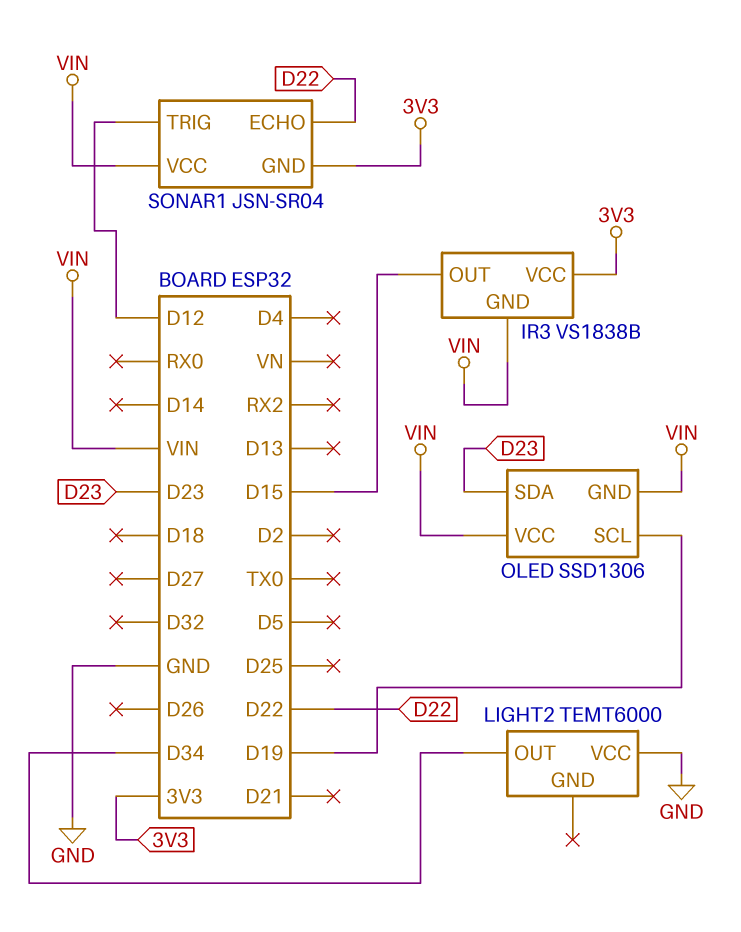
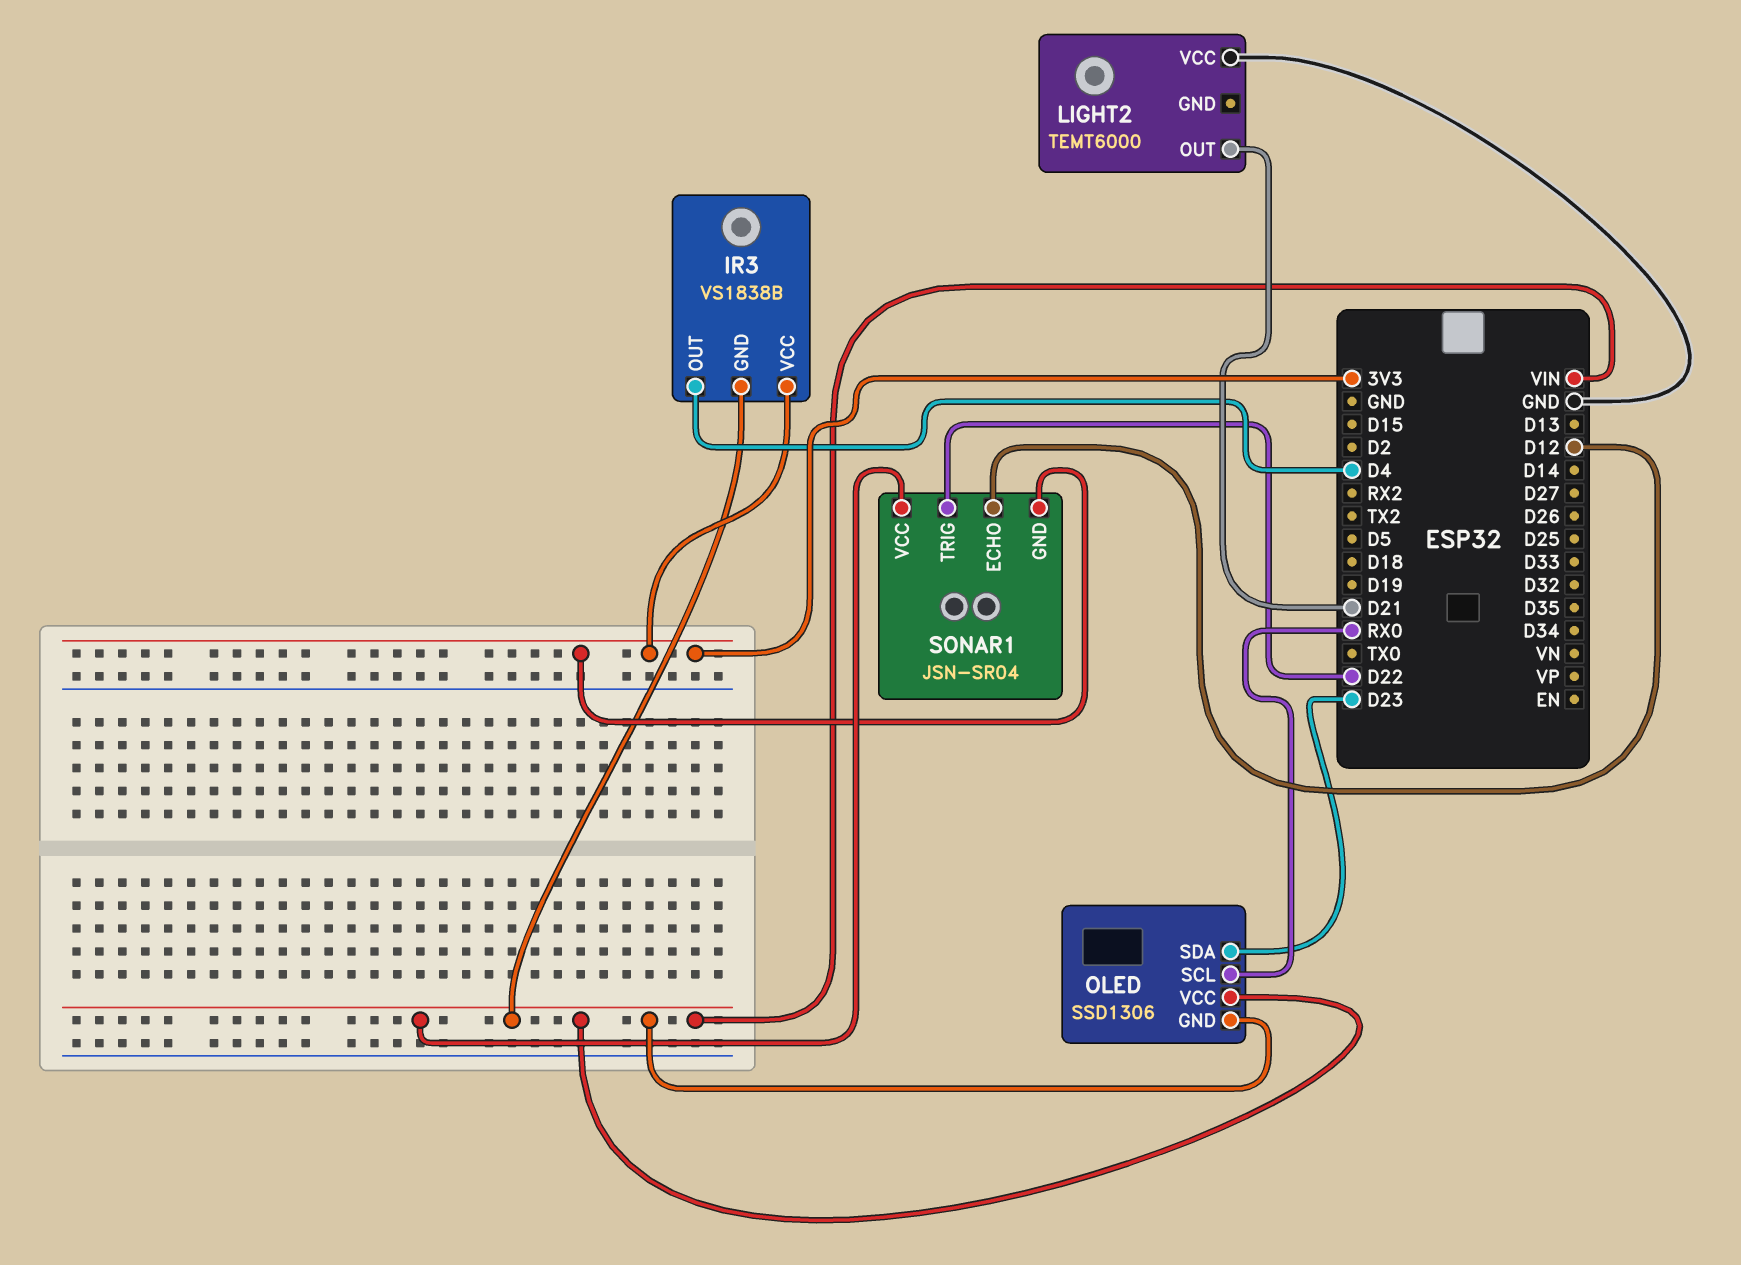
IR3 pin OUT: D15 -> D4
LIGHT2 pin OUT: D34 -> D21
OLED pin SCL: D19 -> RX0
SONAR1 pin ECHO: D22 -> D12
SONAR1 pin TRIG: D12 -> D22

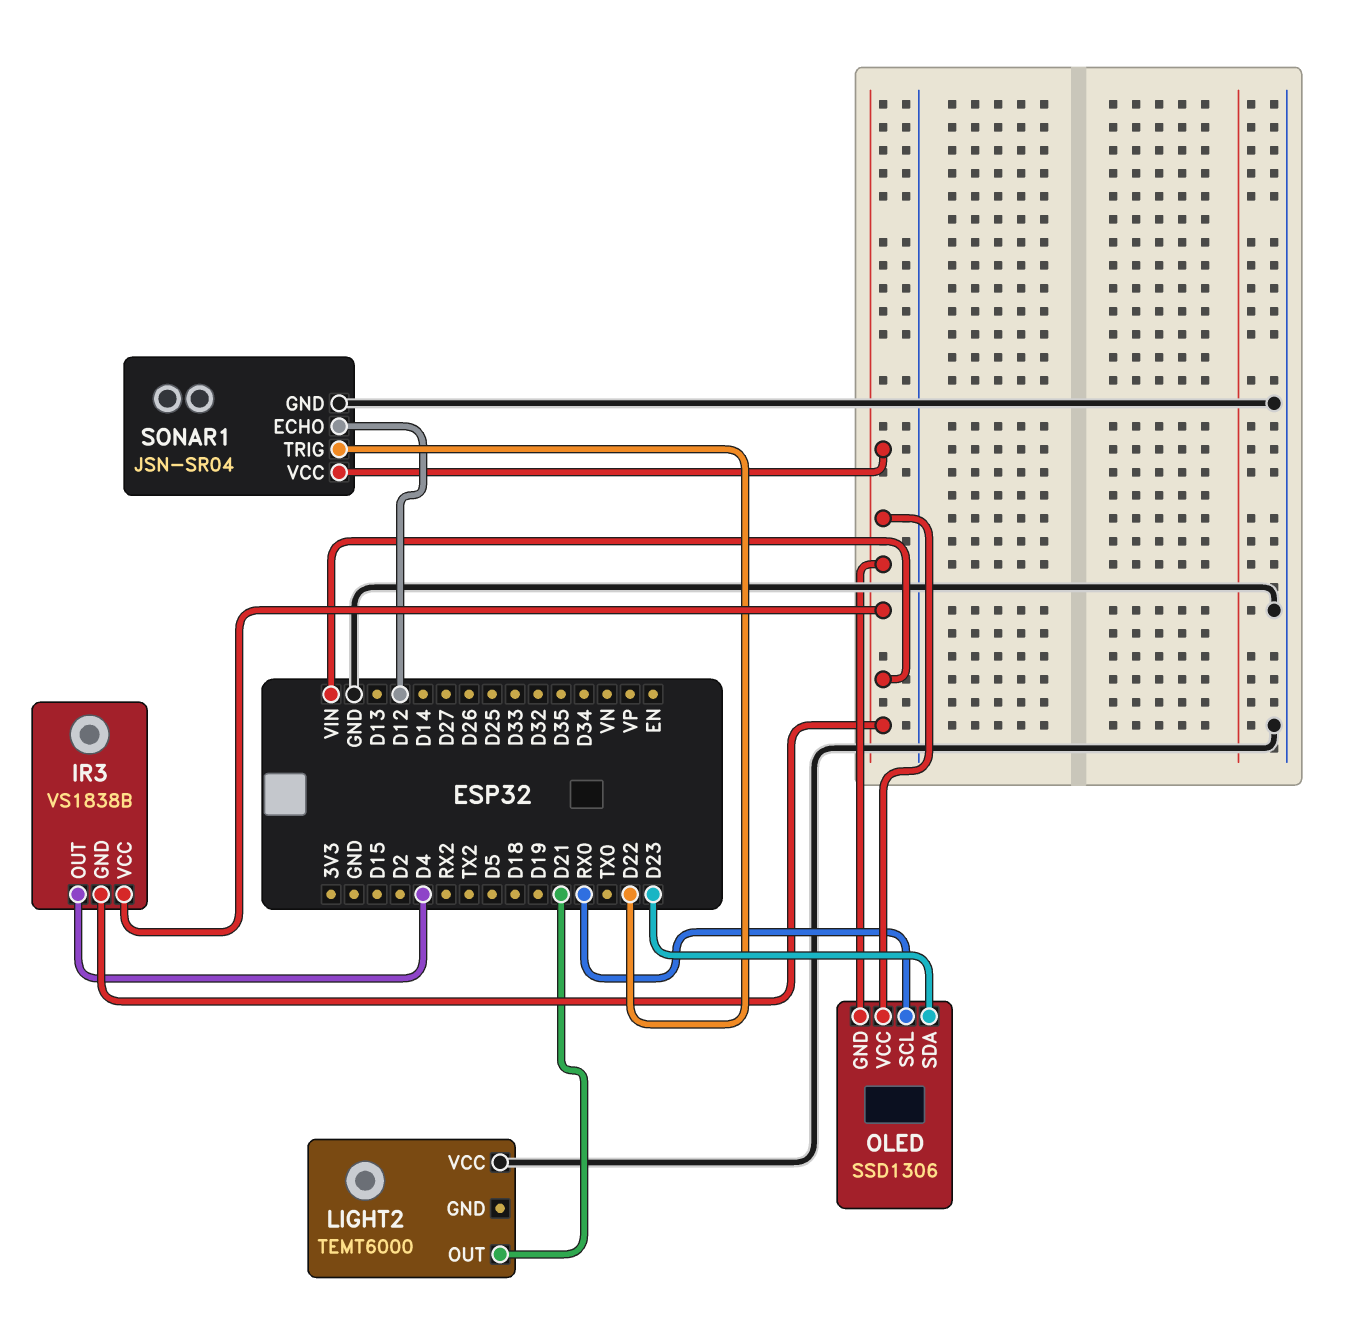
IR3 pin VCC: 3V3 -> VIN
SONAR1 pin GND: 3V3 -> GND

